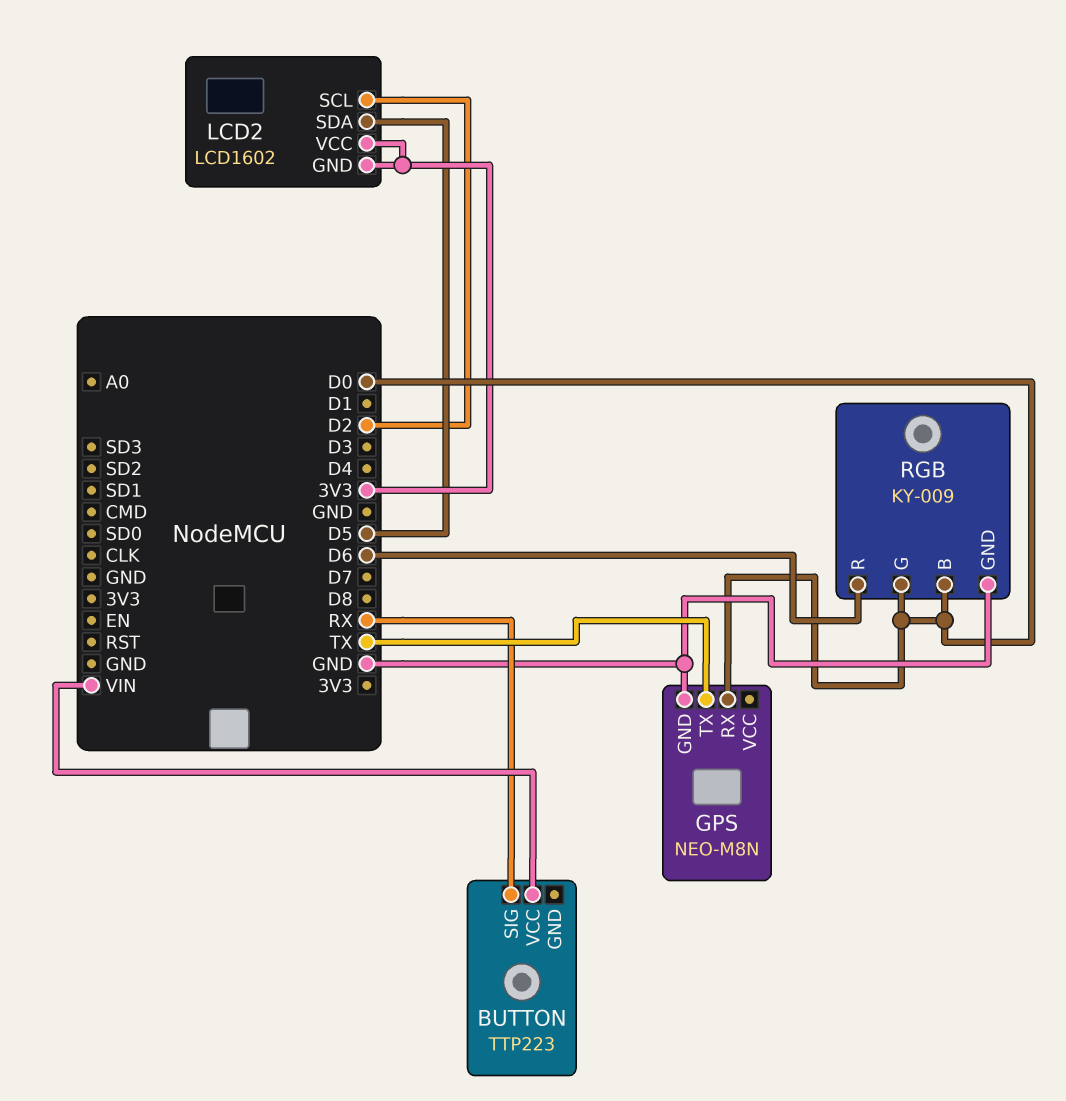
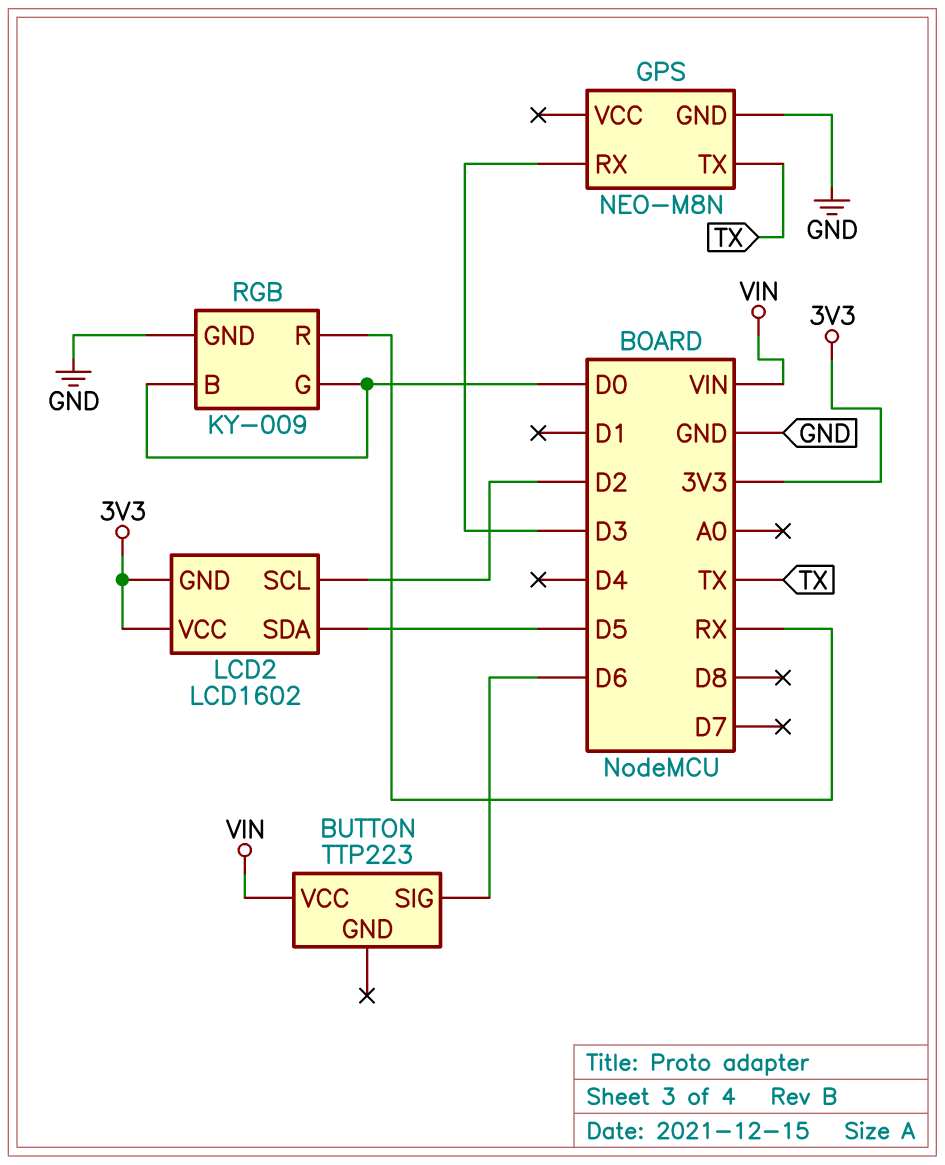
BUTTON pin SIG: RX -> D6
GPS pin RX: D0 -> D3
RGB pin R: D6 -> RX

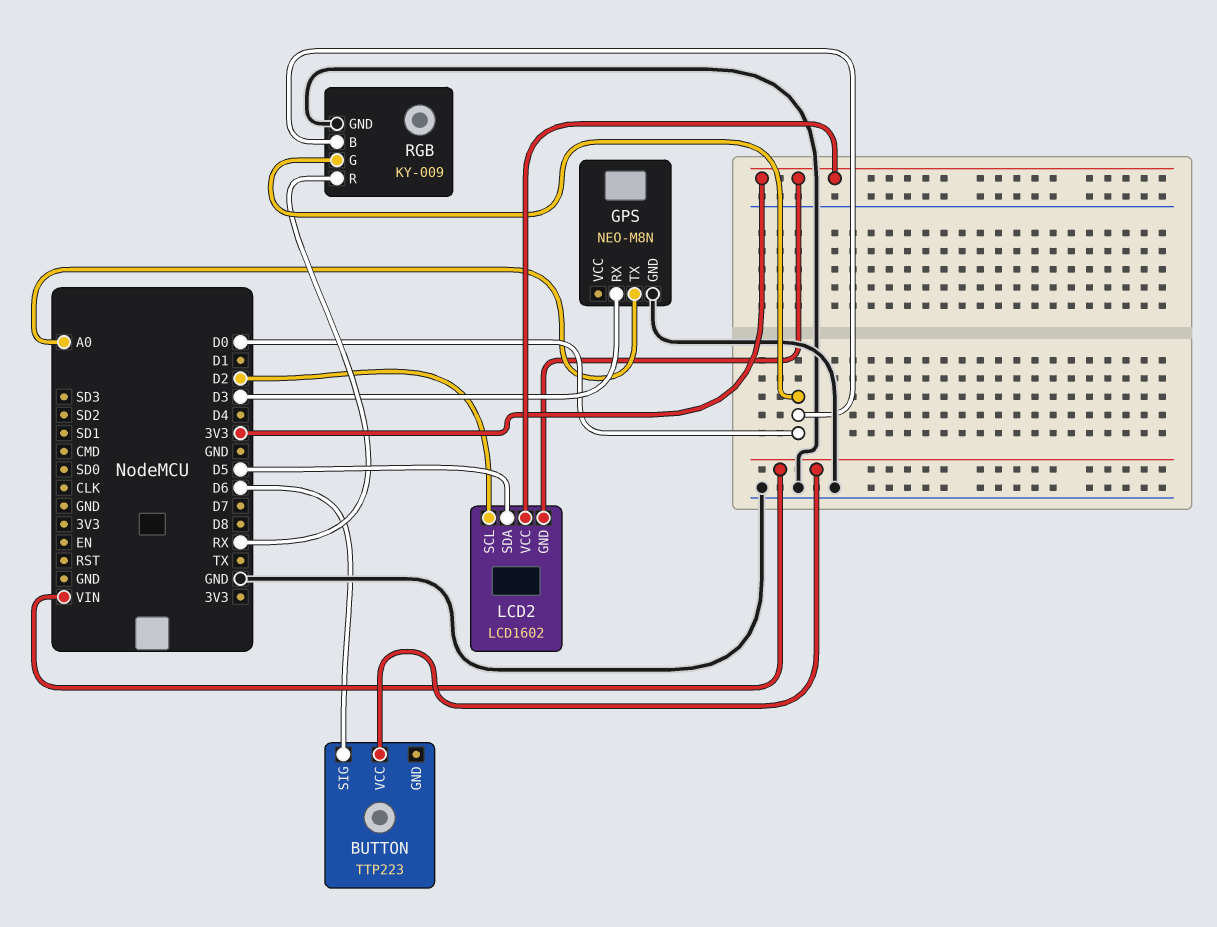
GPS pin TX: TX -> A0

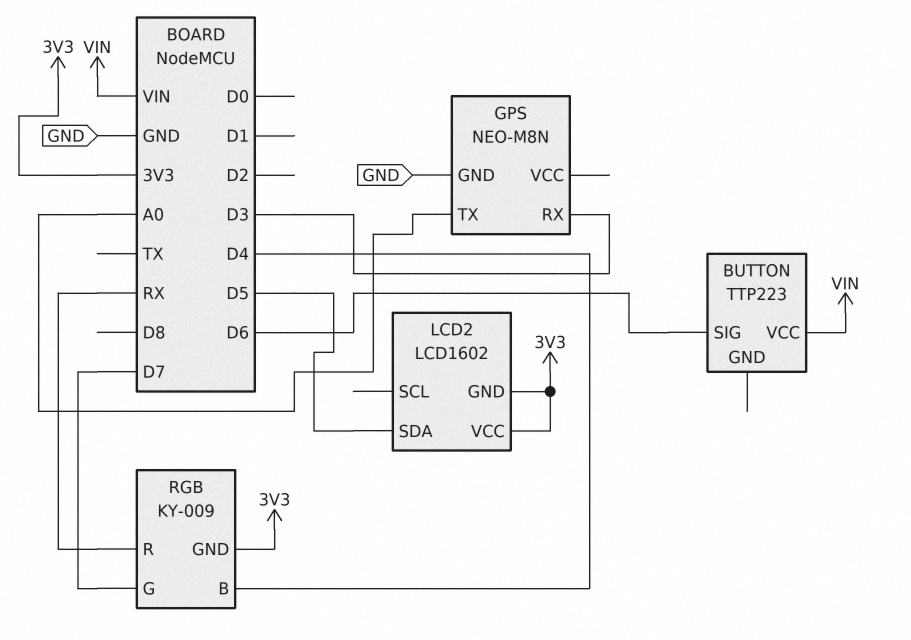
LCD2 pin SCL: D2 -> none
RGB pin B: D0 -> D4
RGB pin G: D0 -> D7
RGB pin GND: GND -> 3V3

